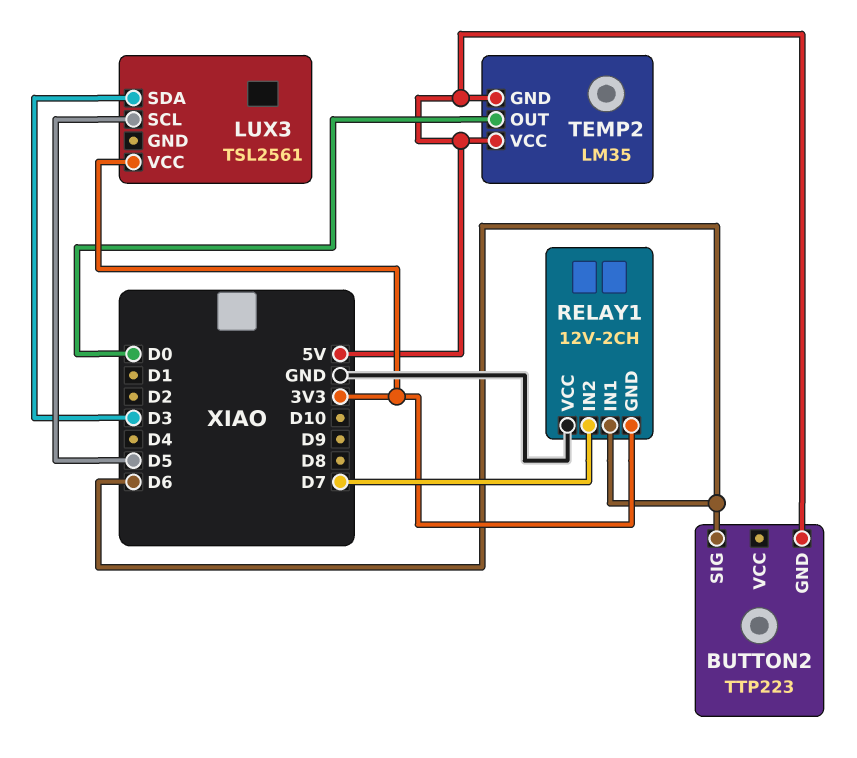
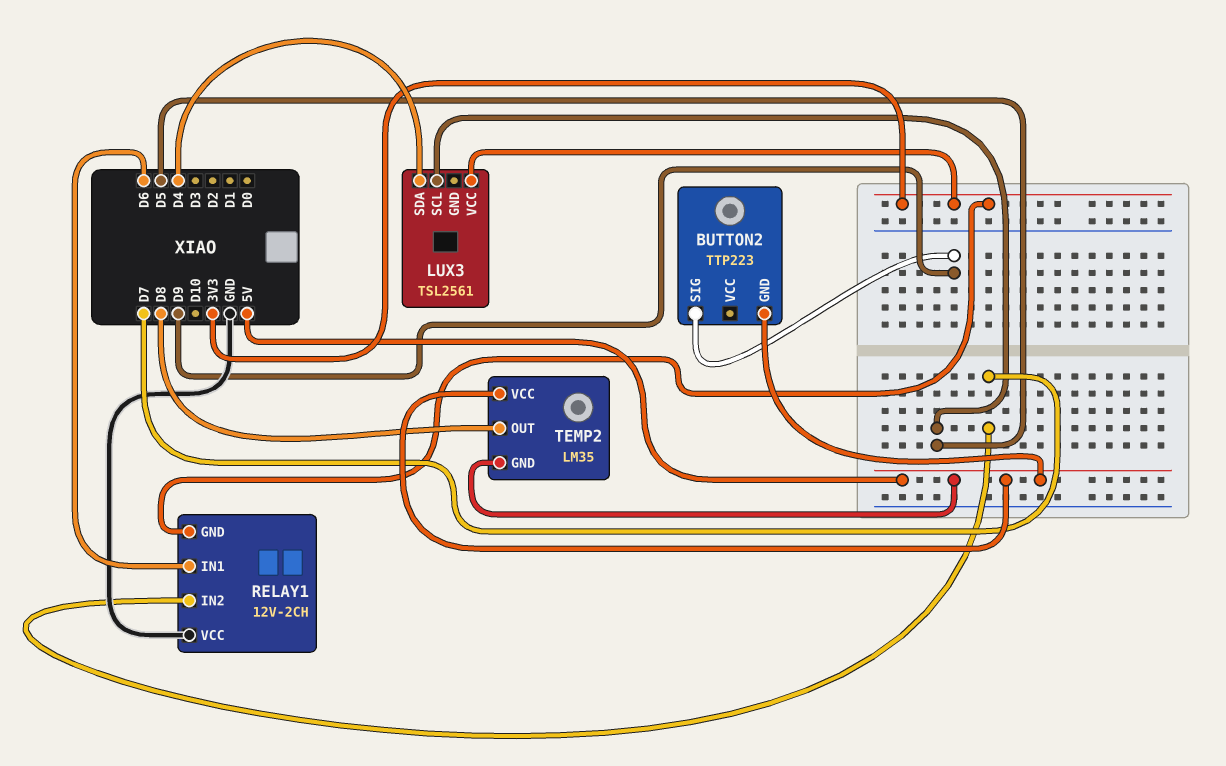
BUTTON2 pin SIG: D6 -> D9
LUX3 pin SDA: D3 -> D4
TEMP2 pin OUT: D0 -> D8

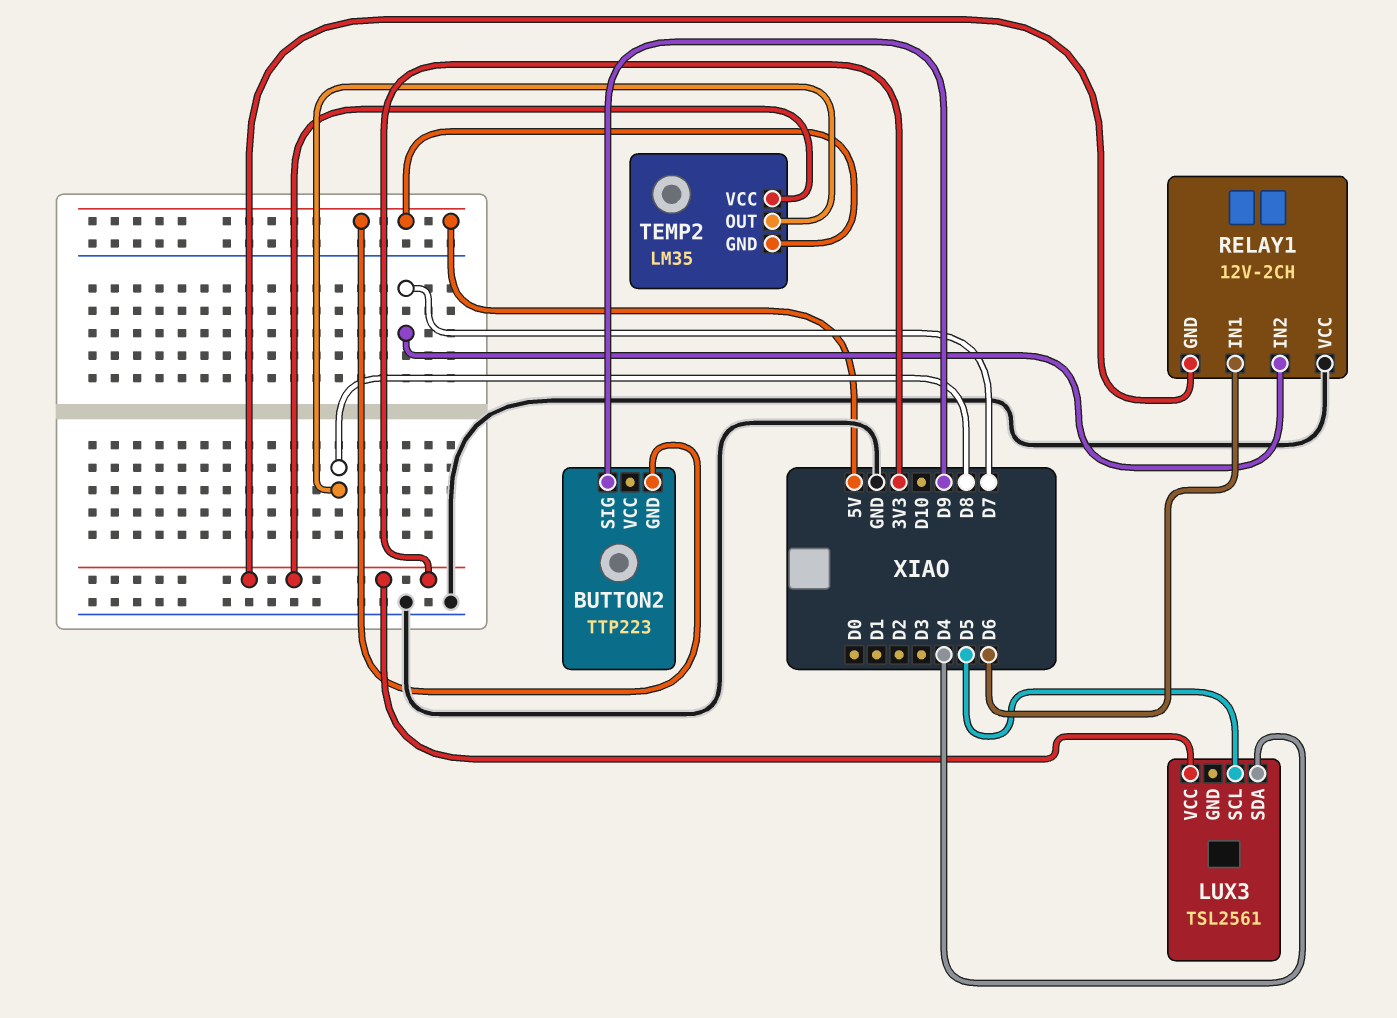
TEMP2 pin VCC: 5V -> 3V3

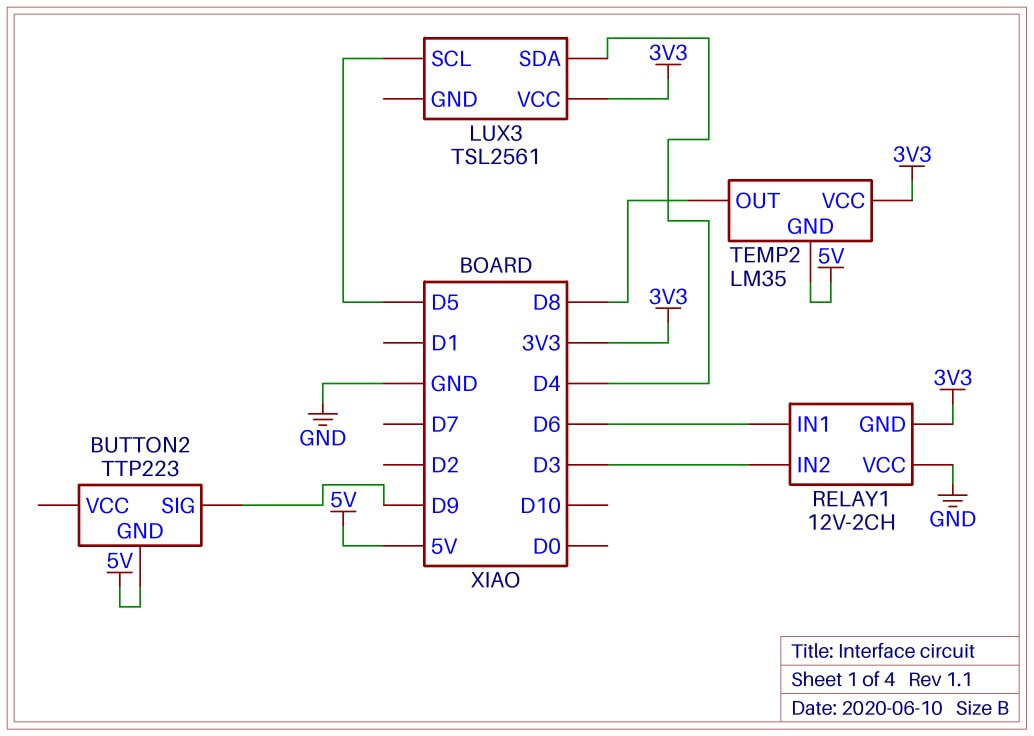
RELAY1 pin IN2: D7 -> D3

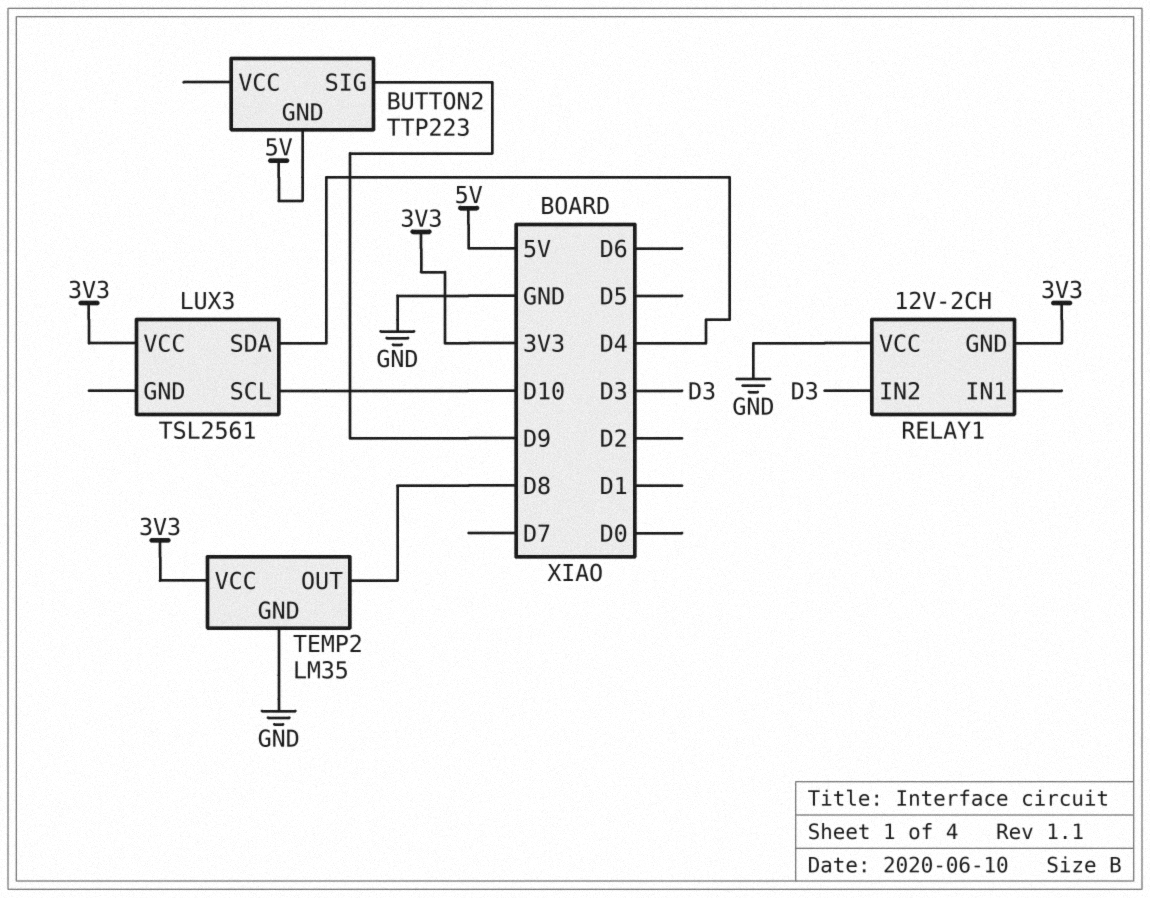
LUX3 pin SCL: D5 -> D10
RELAY1 pin IN1: D6 -> none
TEMP2 pin GND: 5V -> GND

